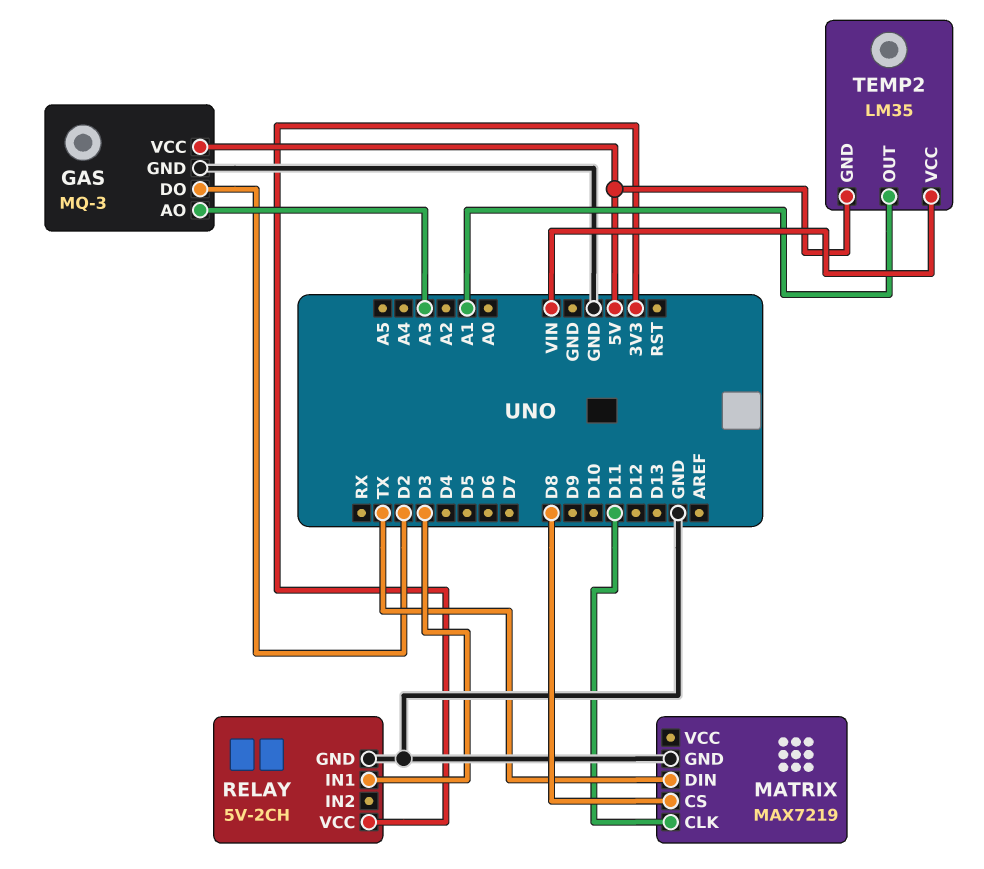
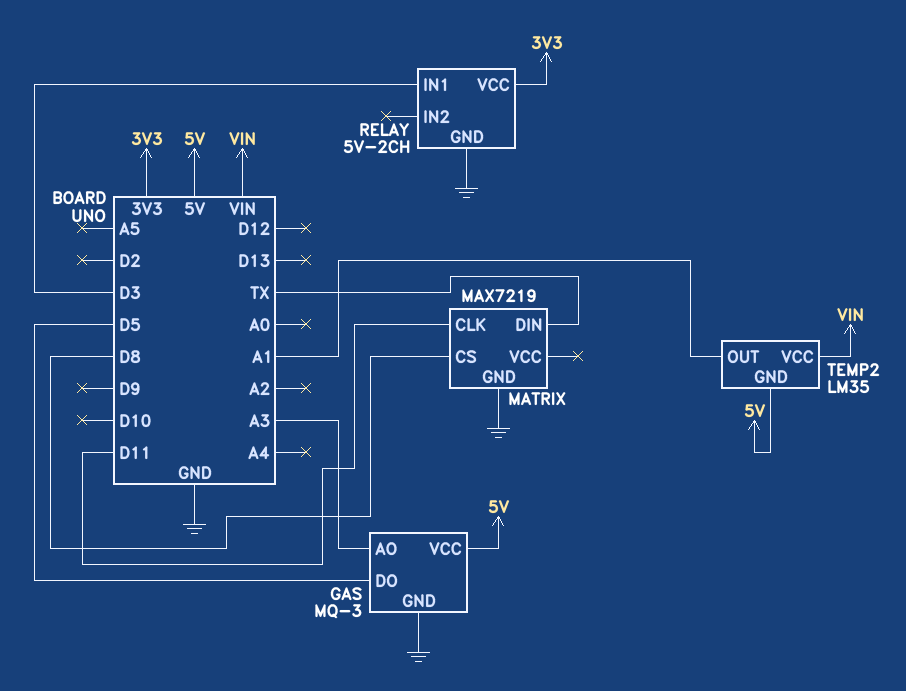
GAS pin DO: D2 -> D5

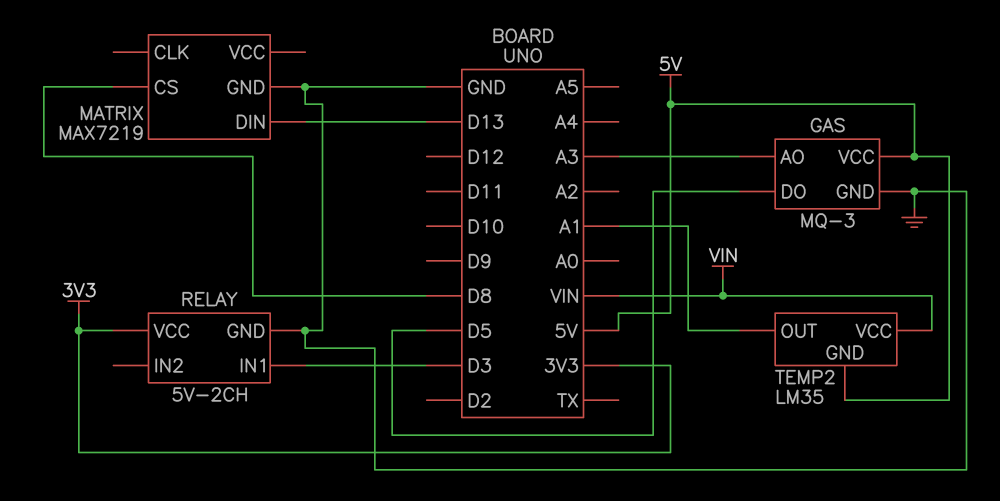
MATRIX pin CLK: D11 -> none
MATRIX pin DIN: TX -> D13

